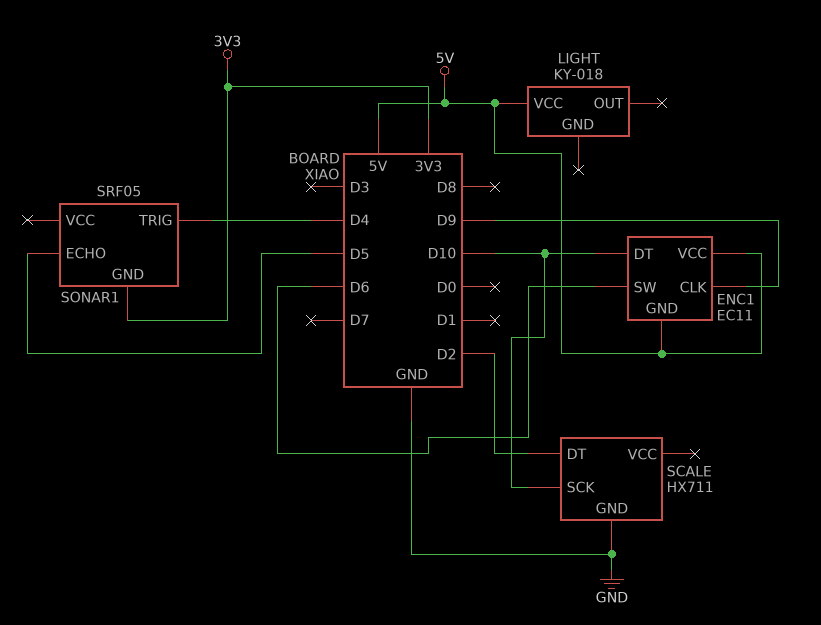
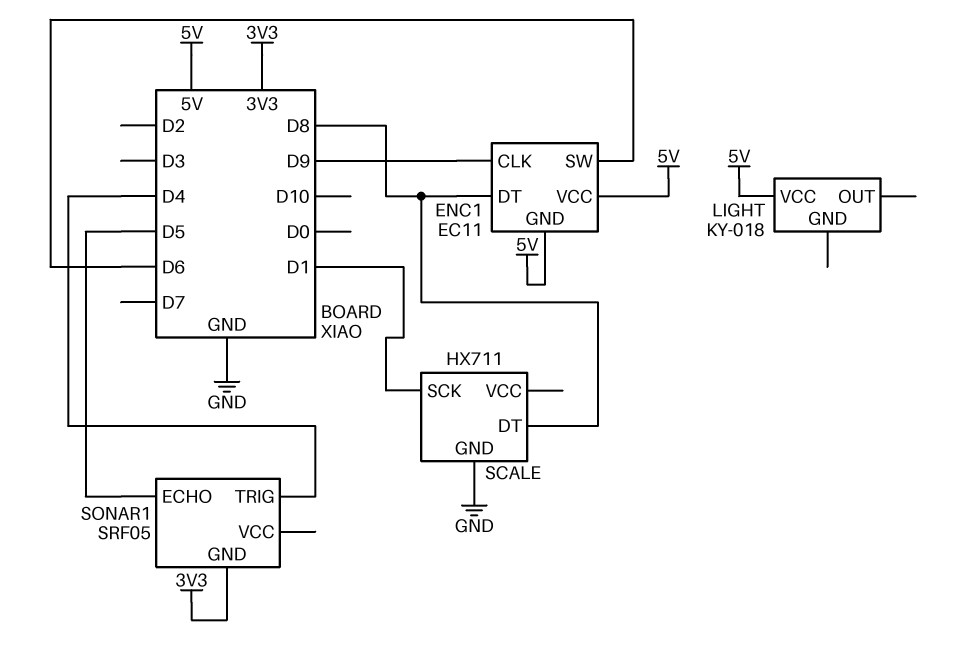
ENC1 pin DT: D10 -> D8
SCALE pin DT: D2 -> D8
SCALE pin SCK: D10 -> D1

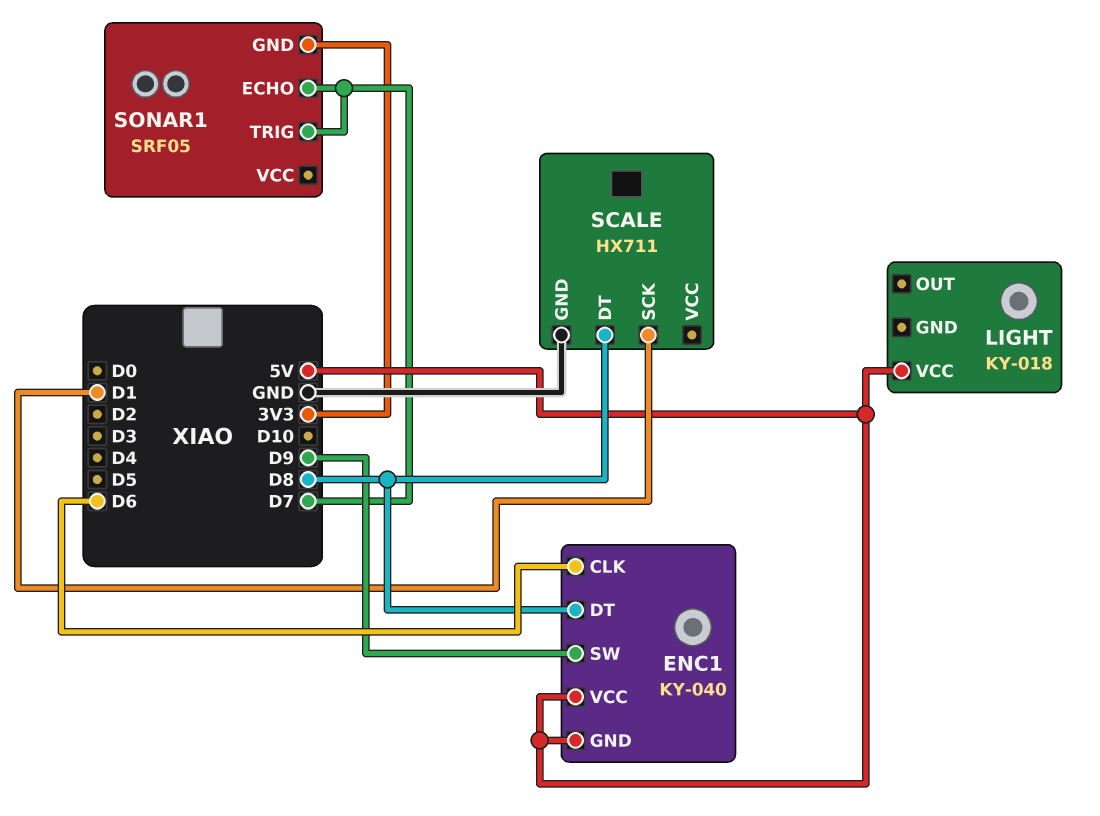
ENC1: EC11 -> KY-040
ENC1 pin CLK: D9 -> D6
ENC1 pin SW: D6 -> D9
SONAR1 pin ECHO: D5 -> D7
SONAR1 pin TRIG: D4 -> D7

